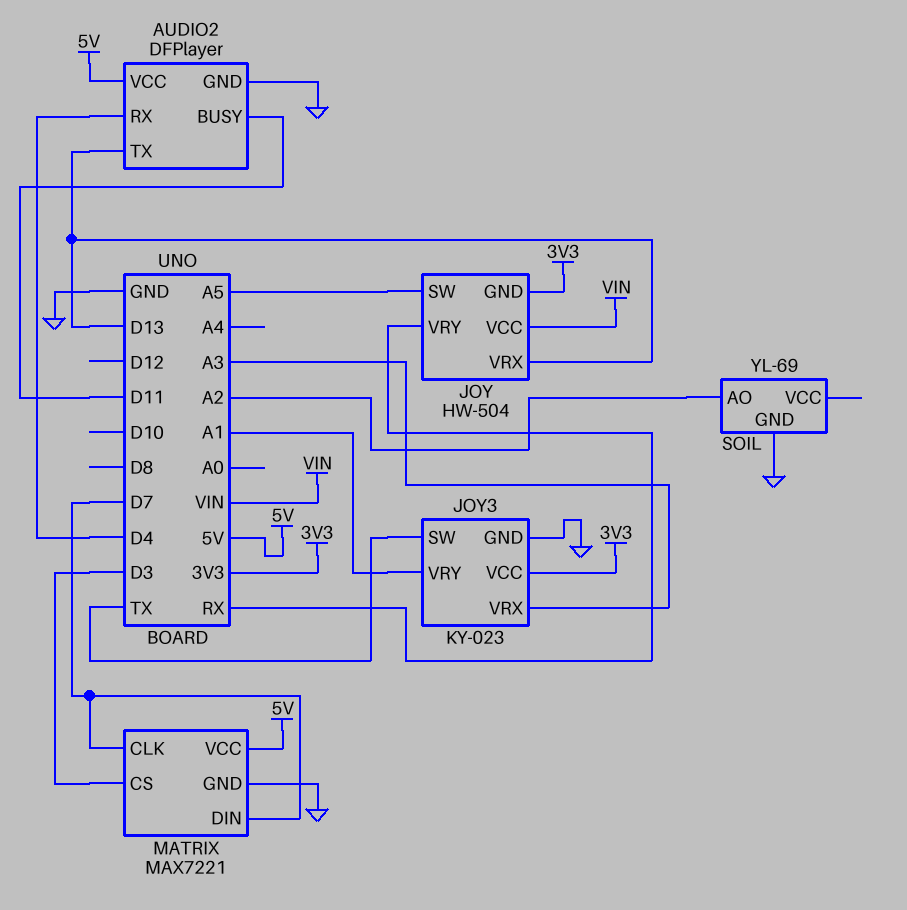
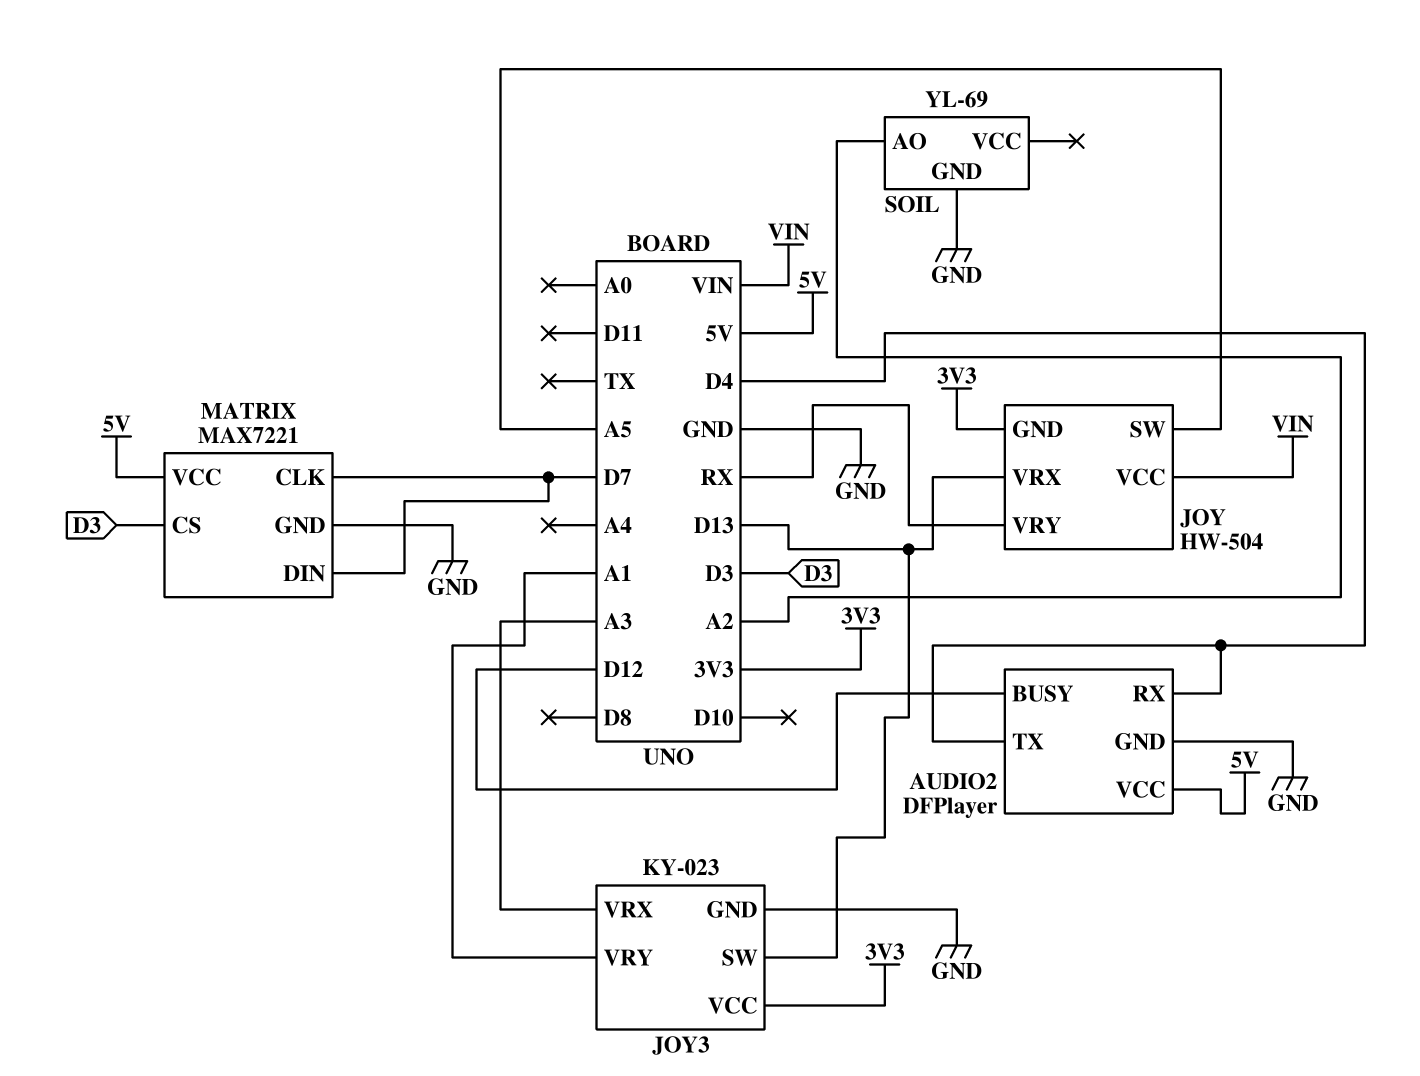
AUDIO2 pin BUSY: D11 -> D12
AUDIO2 pin TX: D13 -> D4
JOY3 pin SW: TX -> D13

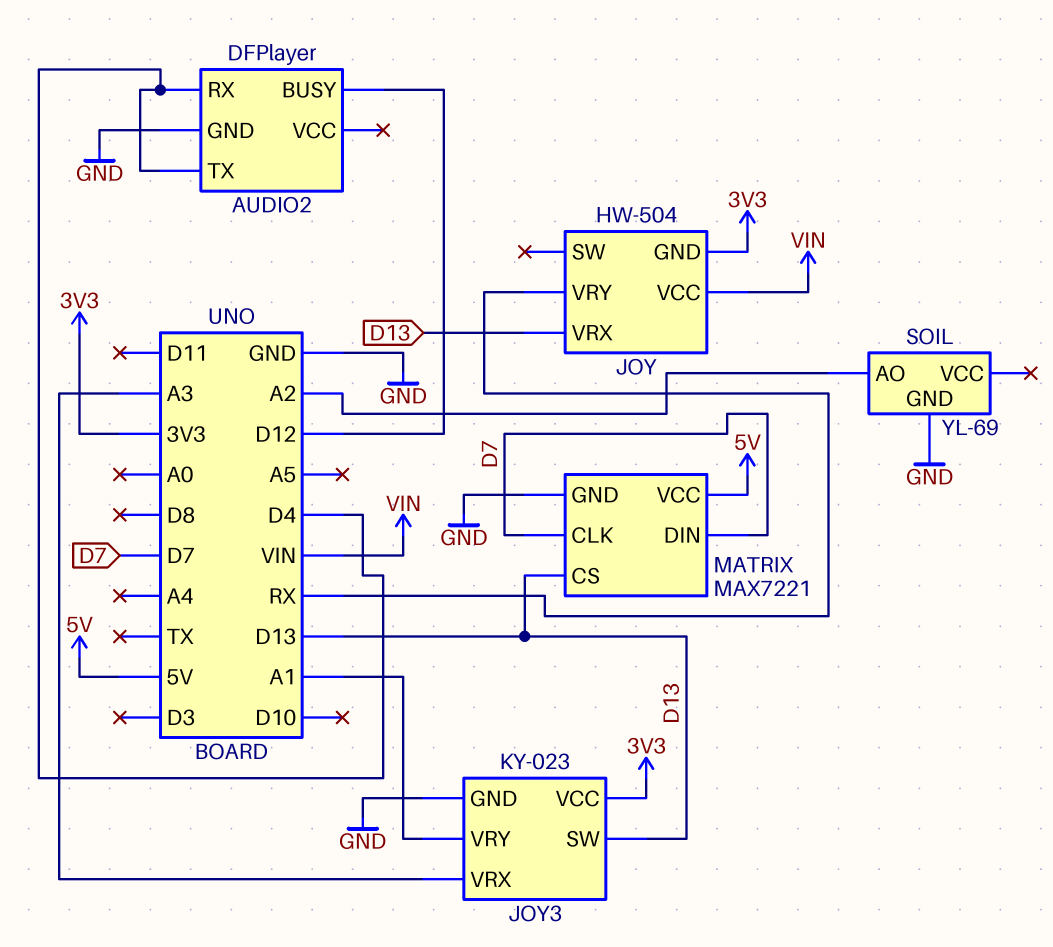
AUDIO2 pin VCC: 5V -> none
JOY pin SW: A5 -> none
MATRIX pin CS: D3 -> D13

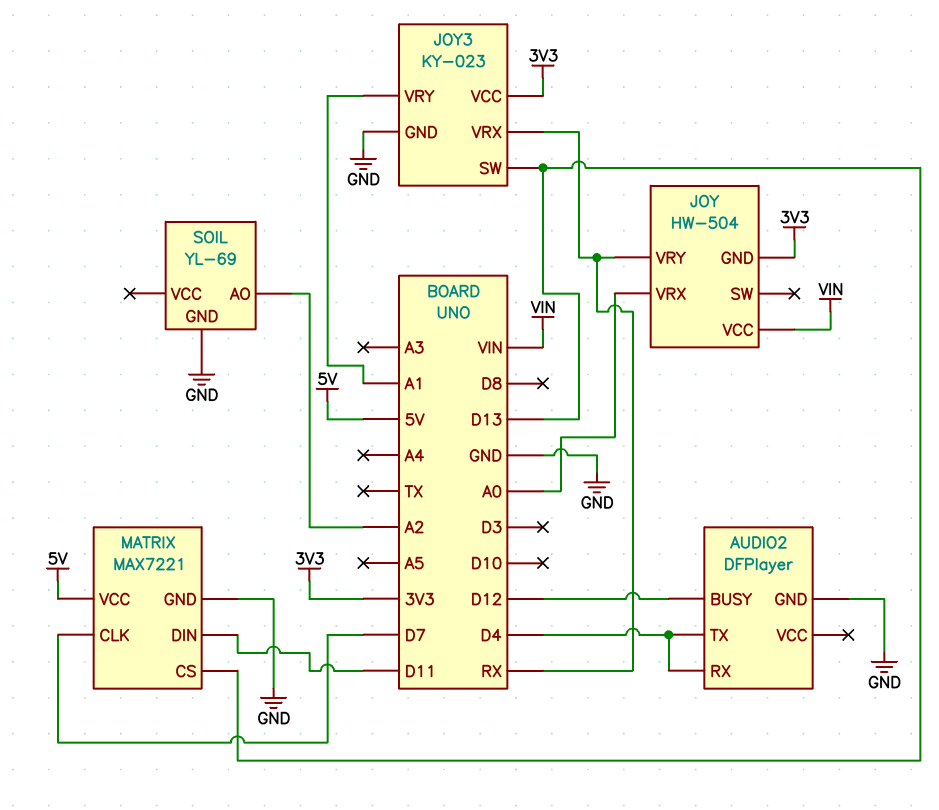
JOY pin VRX: D13 -> A0
JOY3 pin VRX: A3 -> RX
MATRIX pin DIN: D7 -> D11

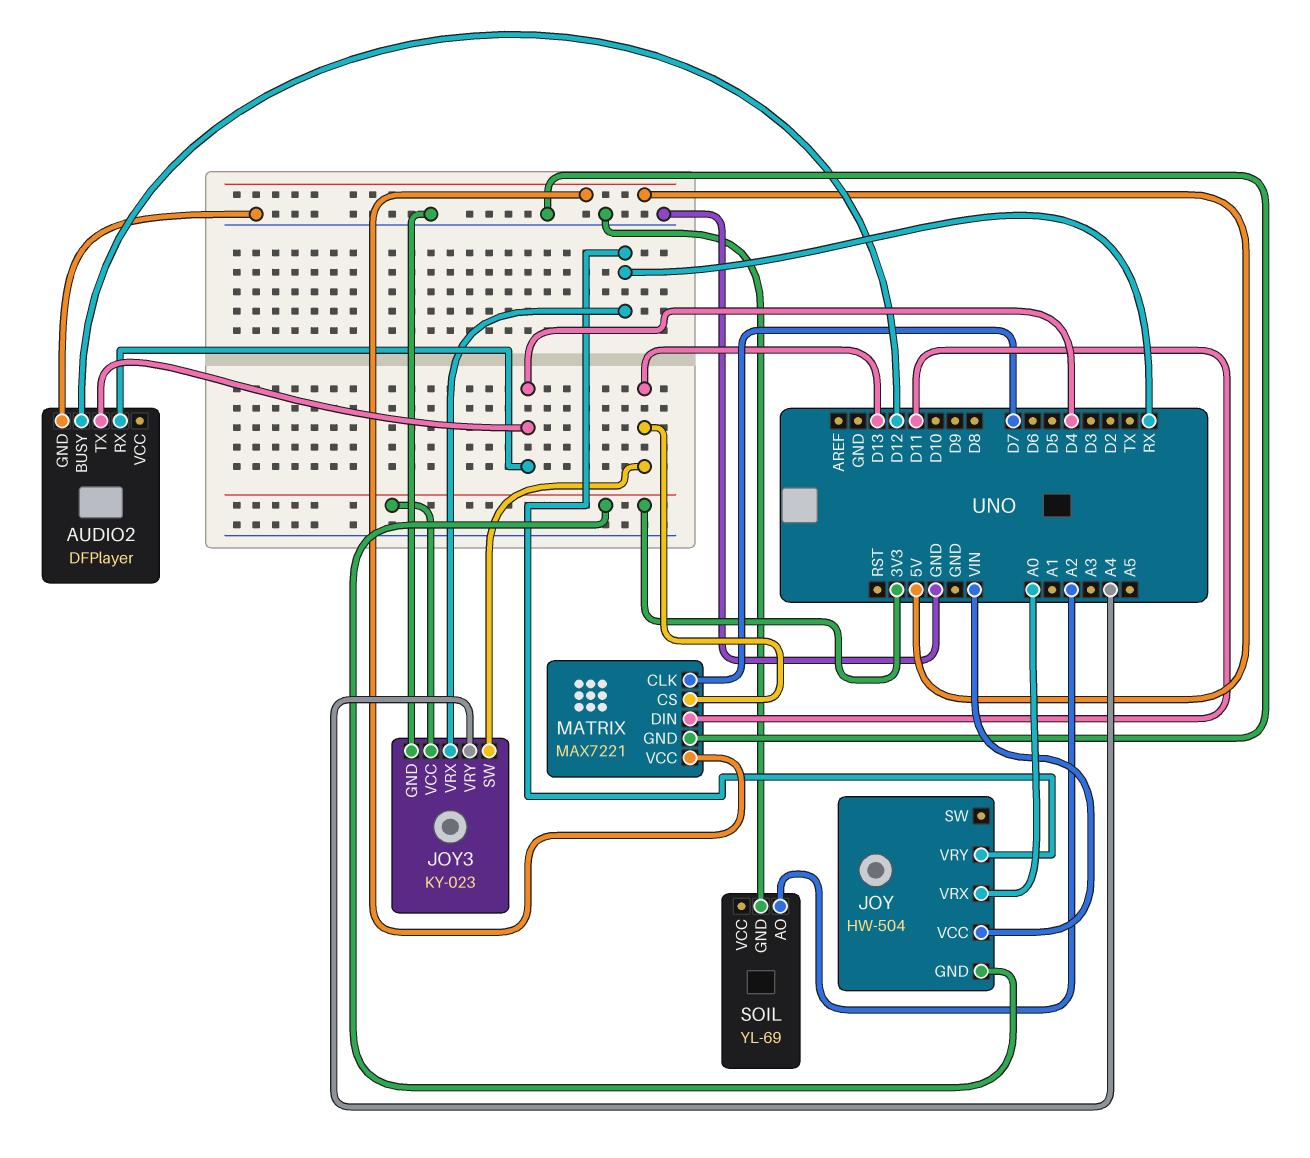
JOY3 pin VRY: A1 -> A4

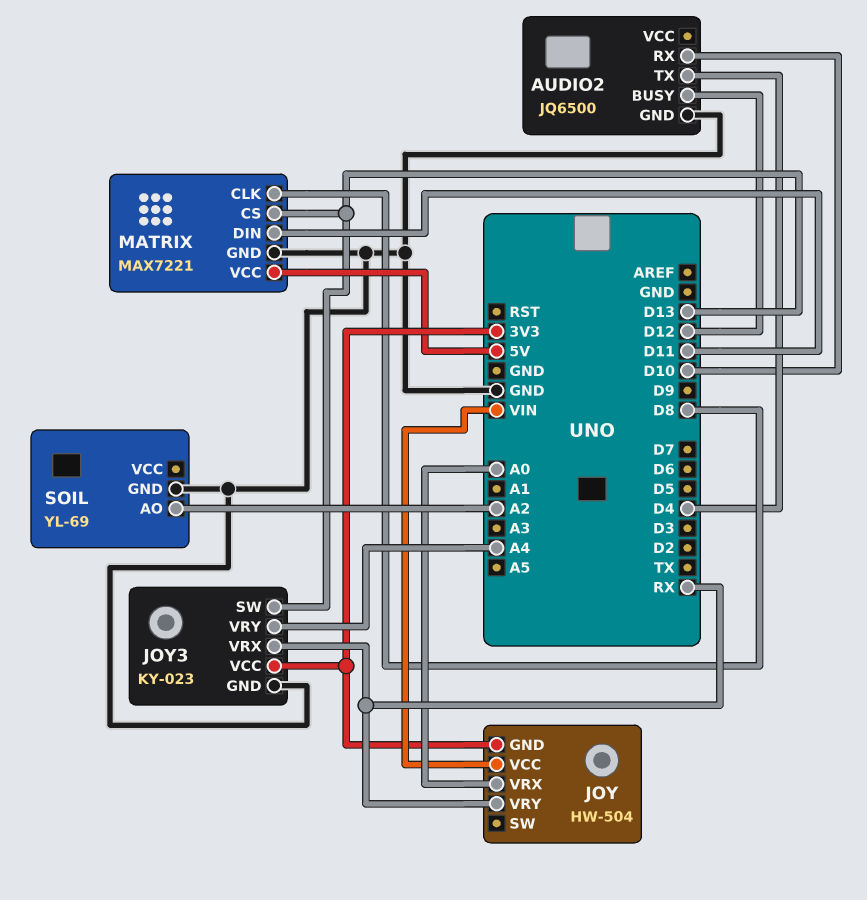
AUDIO2: DFPlayer -> JQ6500
AUDIO2 pin RX: D4 -> D10
MATRIX pin CLK: D7 -> D8

